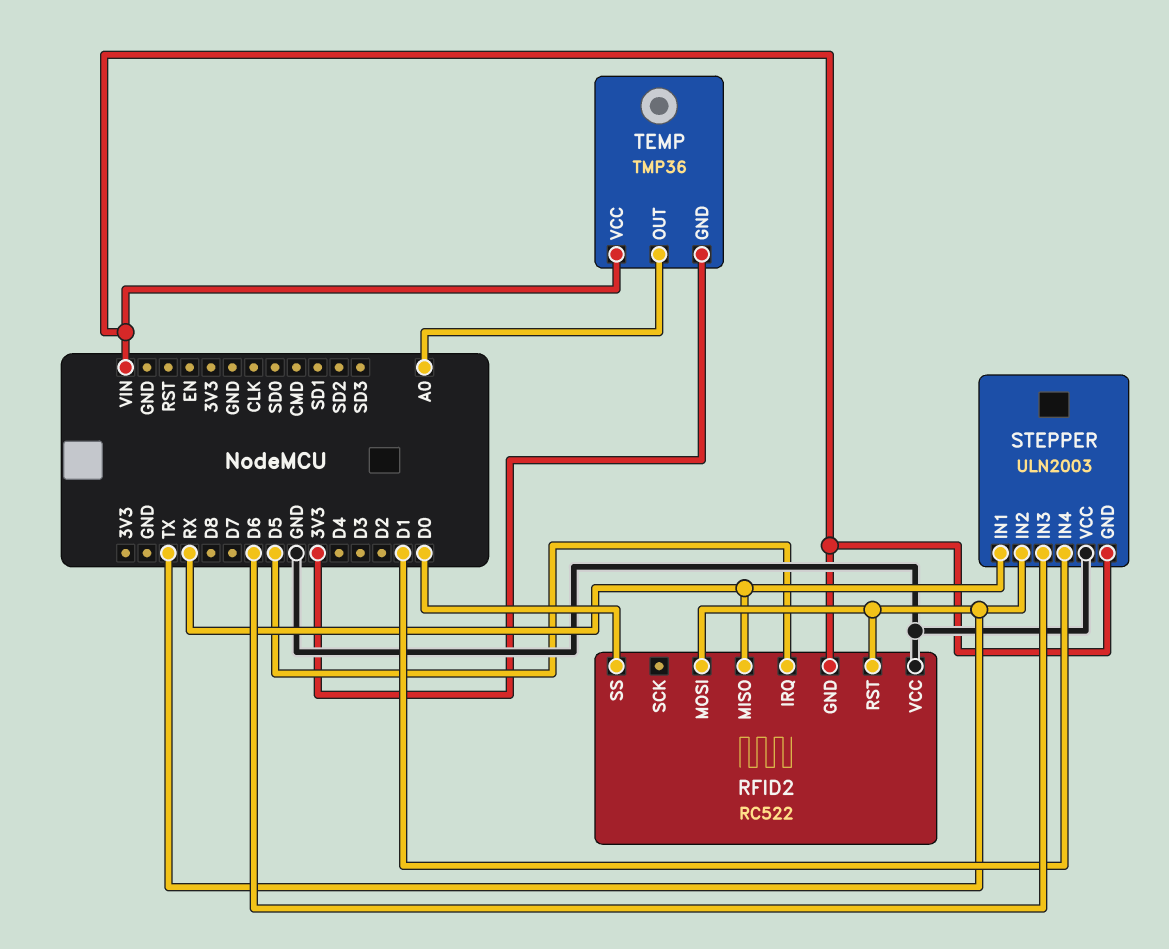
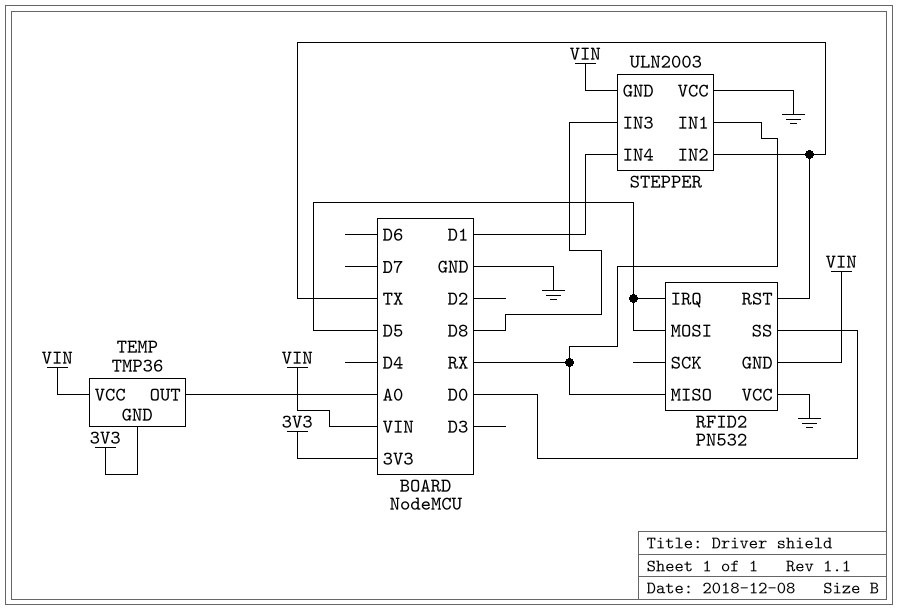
RFID2: RC522 -> PN532
RFID2 pin MOSI: TX -> D5
STEPPER pin IN3: D6 -> D8

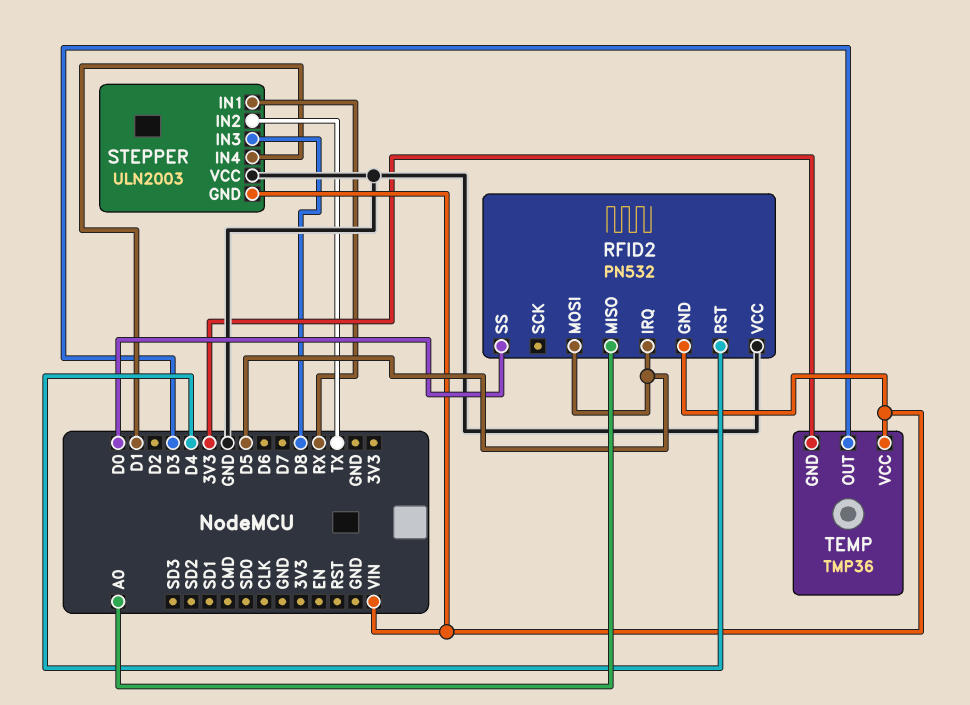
RFID2 pin MISO: RX -> A0
RFID2 pin RST: TX -> D4
TEMP pin OUT: A0 -> D3

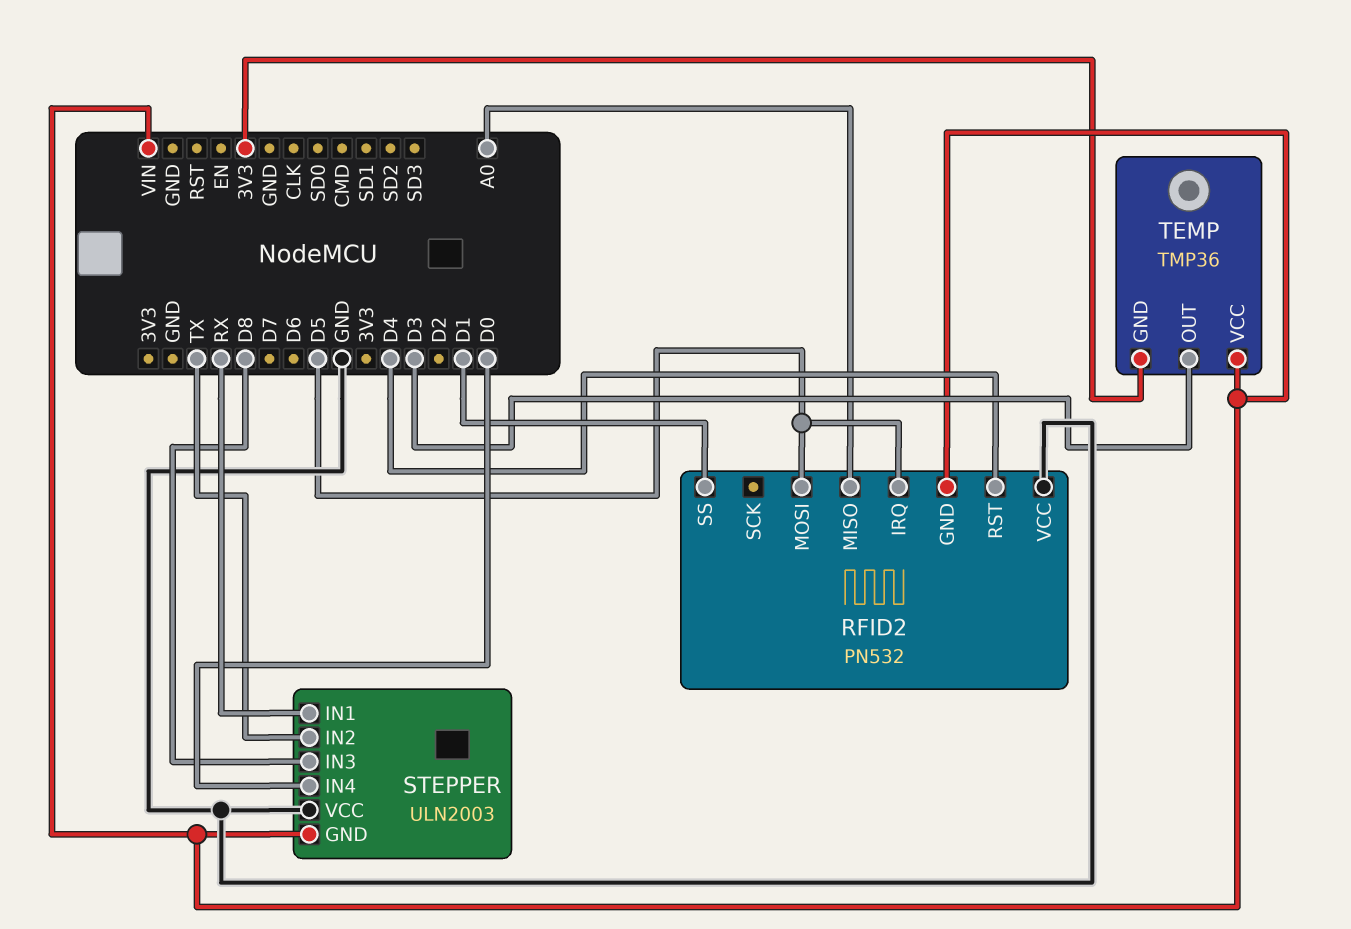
RFID2 pin SS: D0 -> D1
STEPPER pin IN4: D1 -> D0

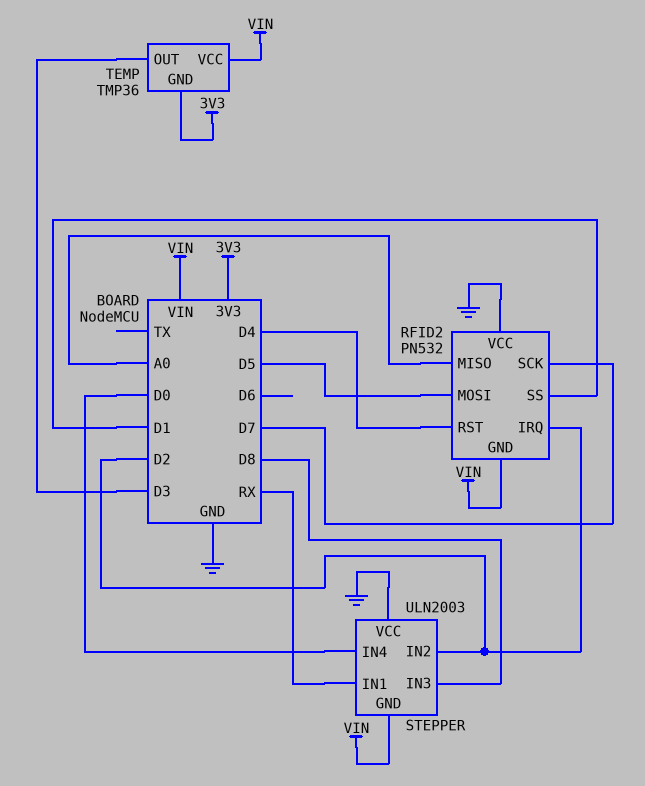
RFID2 pin IRQ: D5 -> D2
RFID2 pin SCK: none -> D7
STEPPER pin IN2: TX -> D2

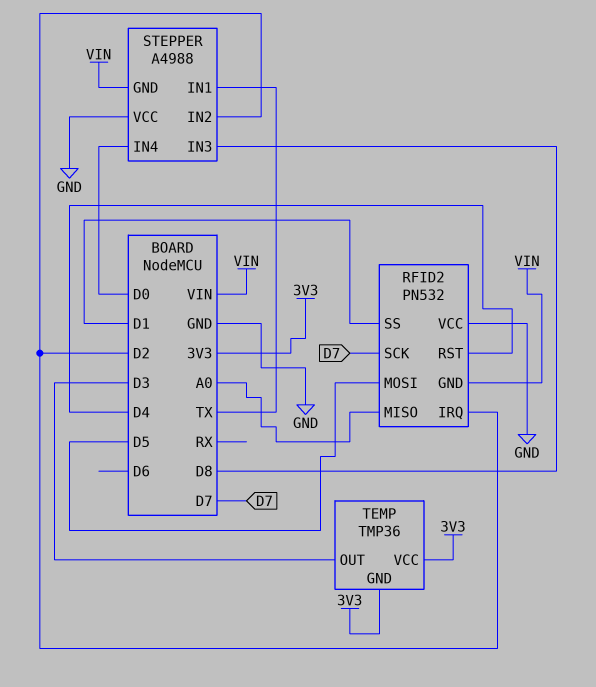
STEPPER: ULN2003 -> A4988
STEPPER pin IN1: RX -> TX
TEMP pin VCC: VIN -> 3V3

